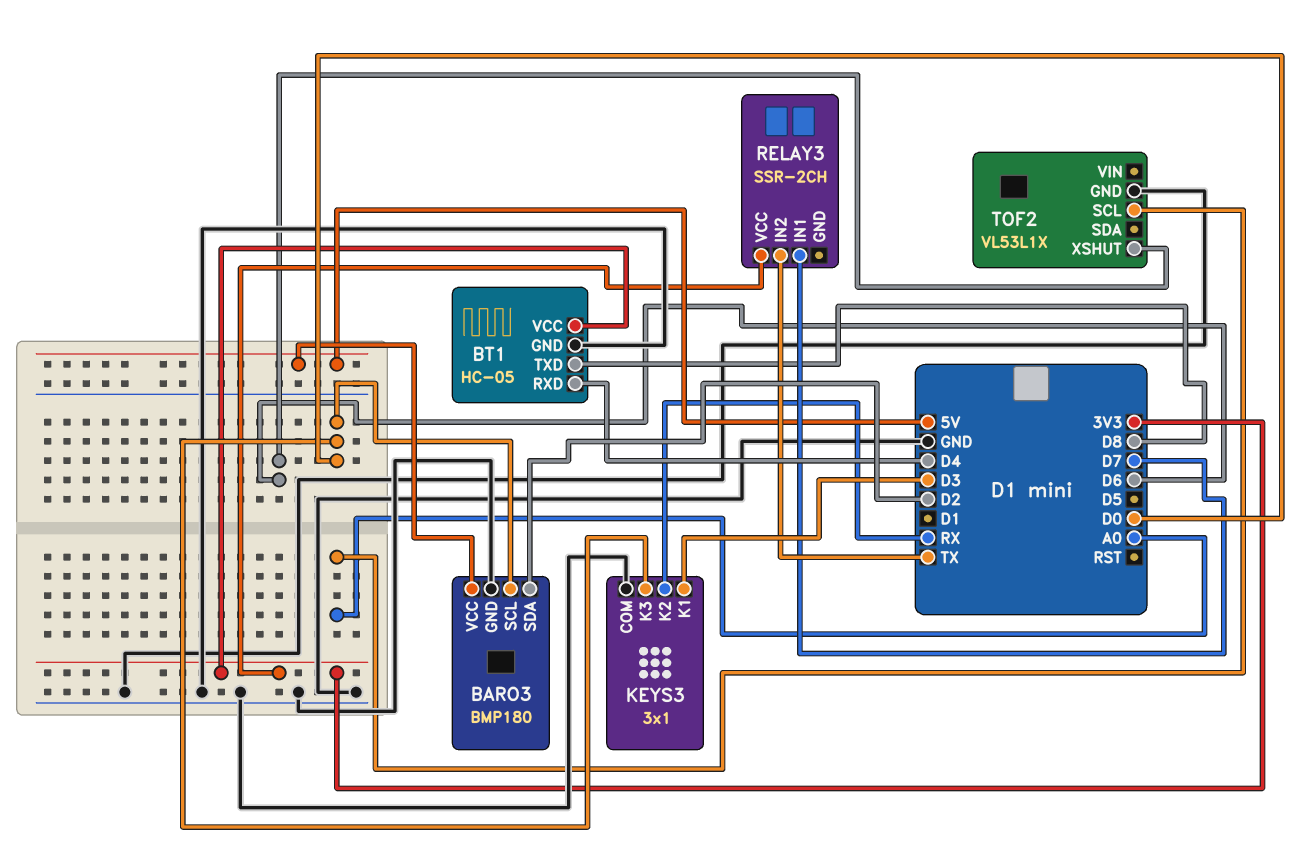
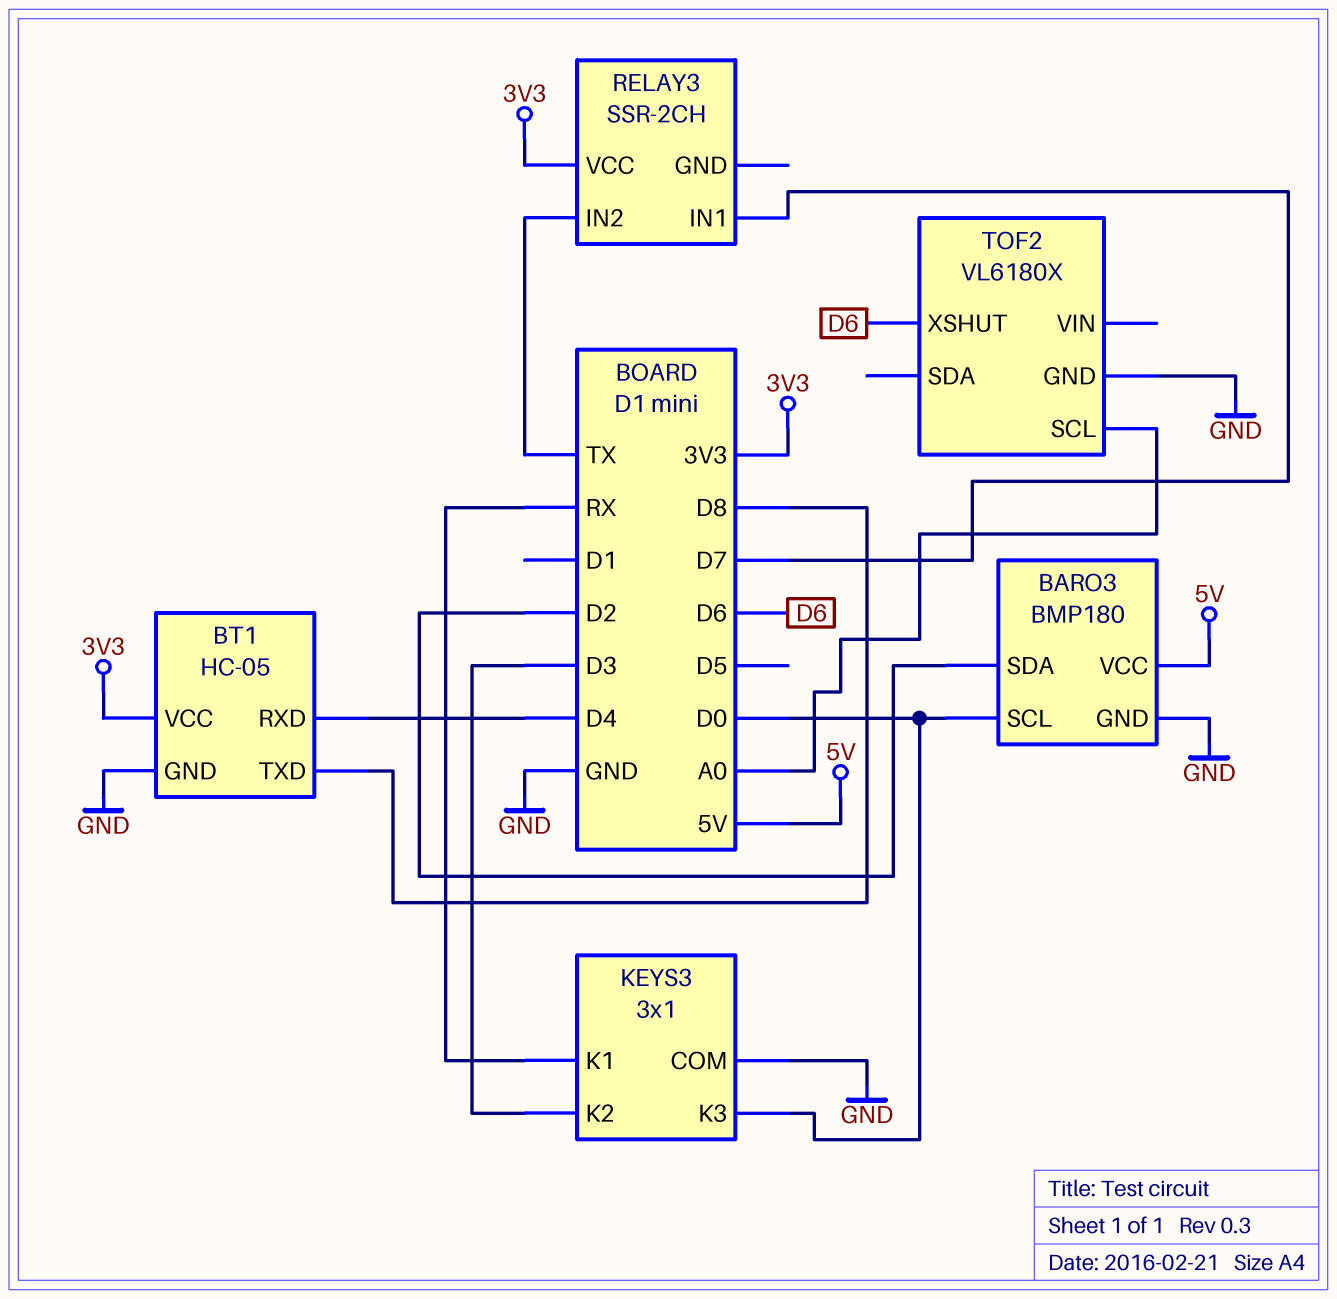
KEYS3 pin K1: D3 -> RX
KEYS3 pin K2: RX -> D3
TOF2: VL53L1X -> VL6180X

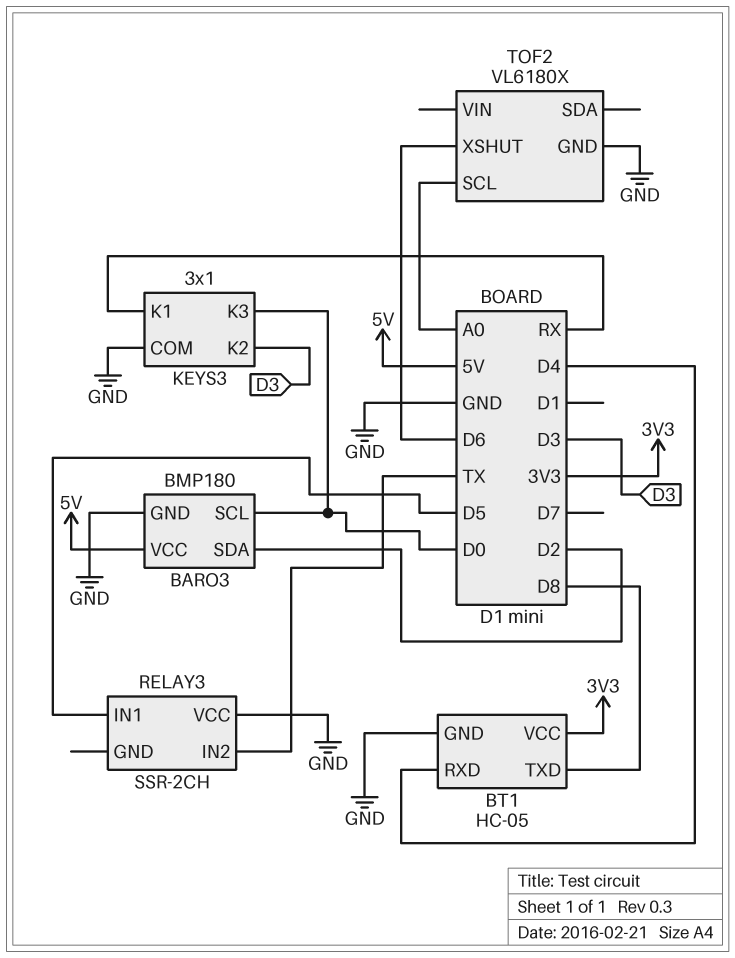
RELAY3 pin IN1: D7 -> D5
RELAY3 pin VCC: 3V3 -> GND

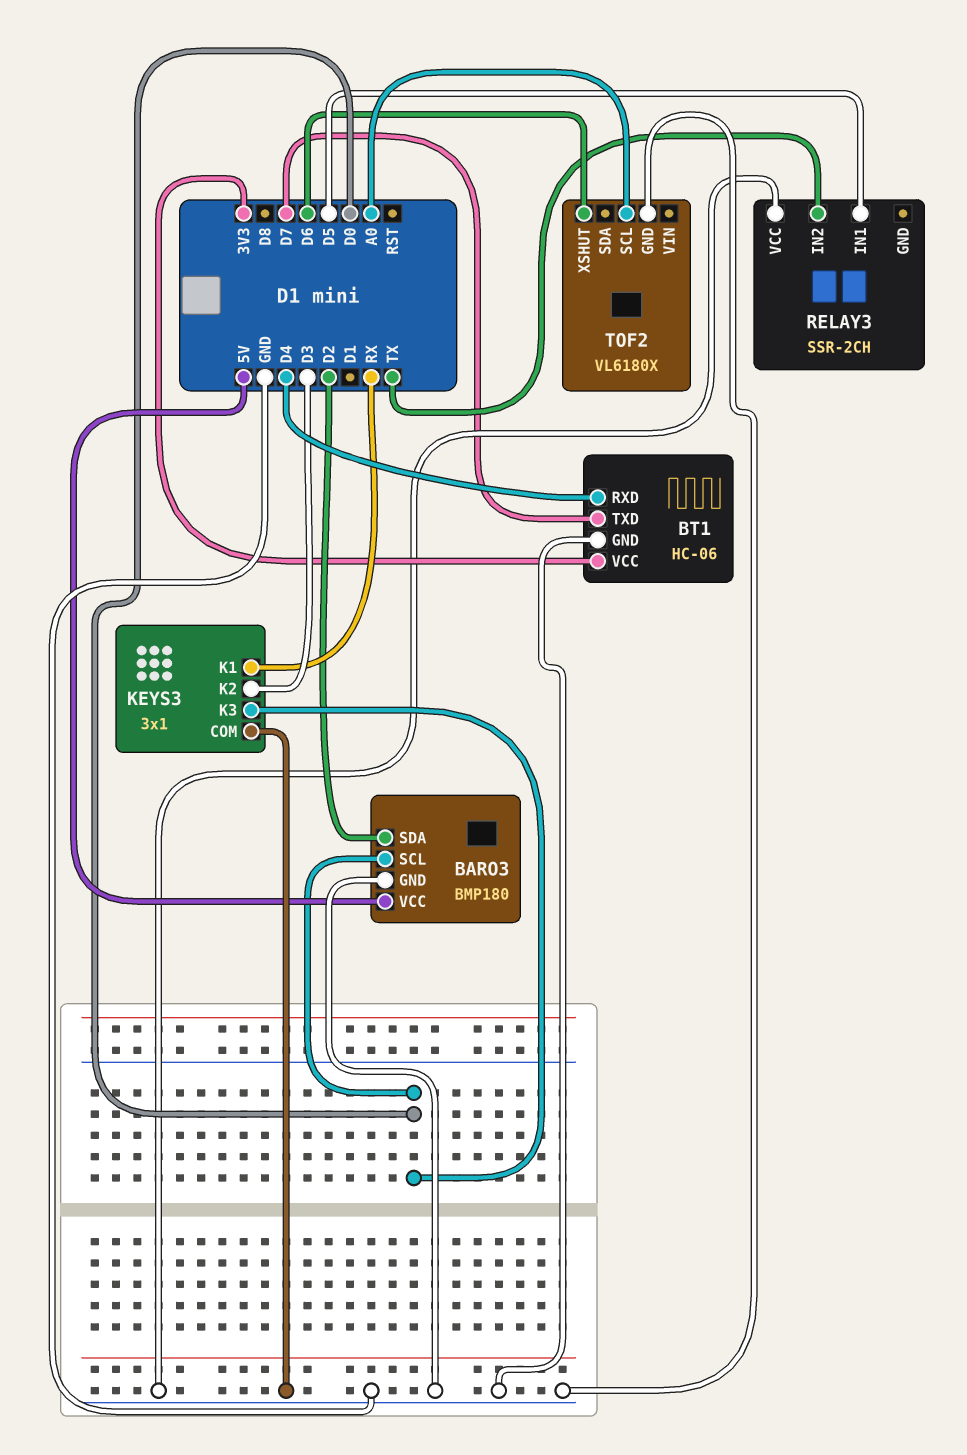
BT1: HC-05 -> HC-06
BT1 pin TXD: D8 -> D7

